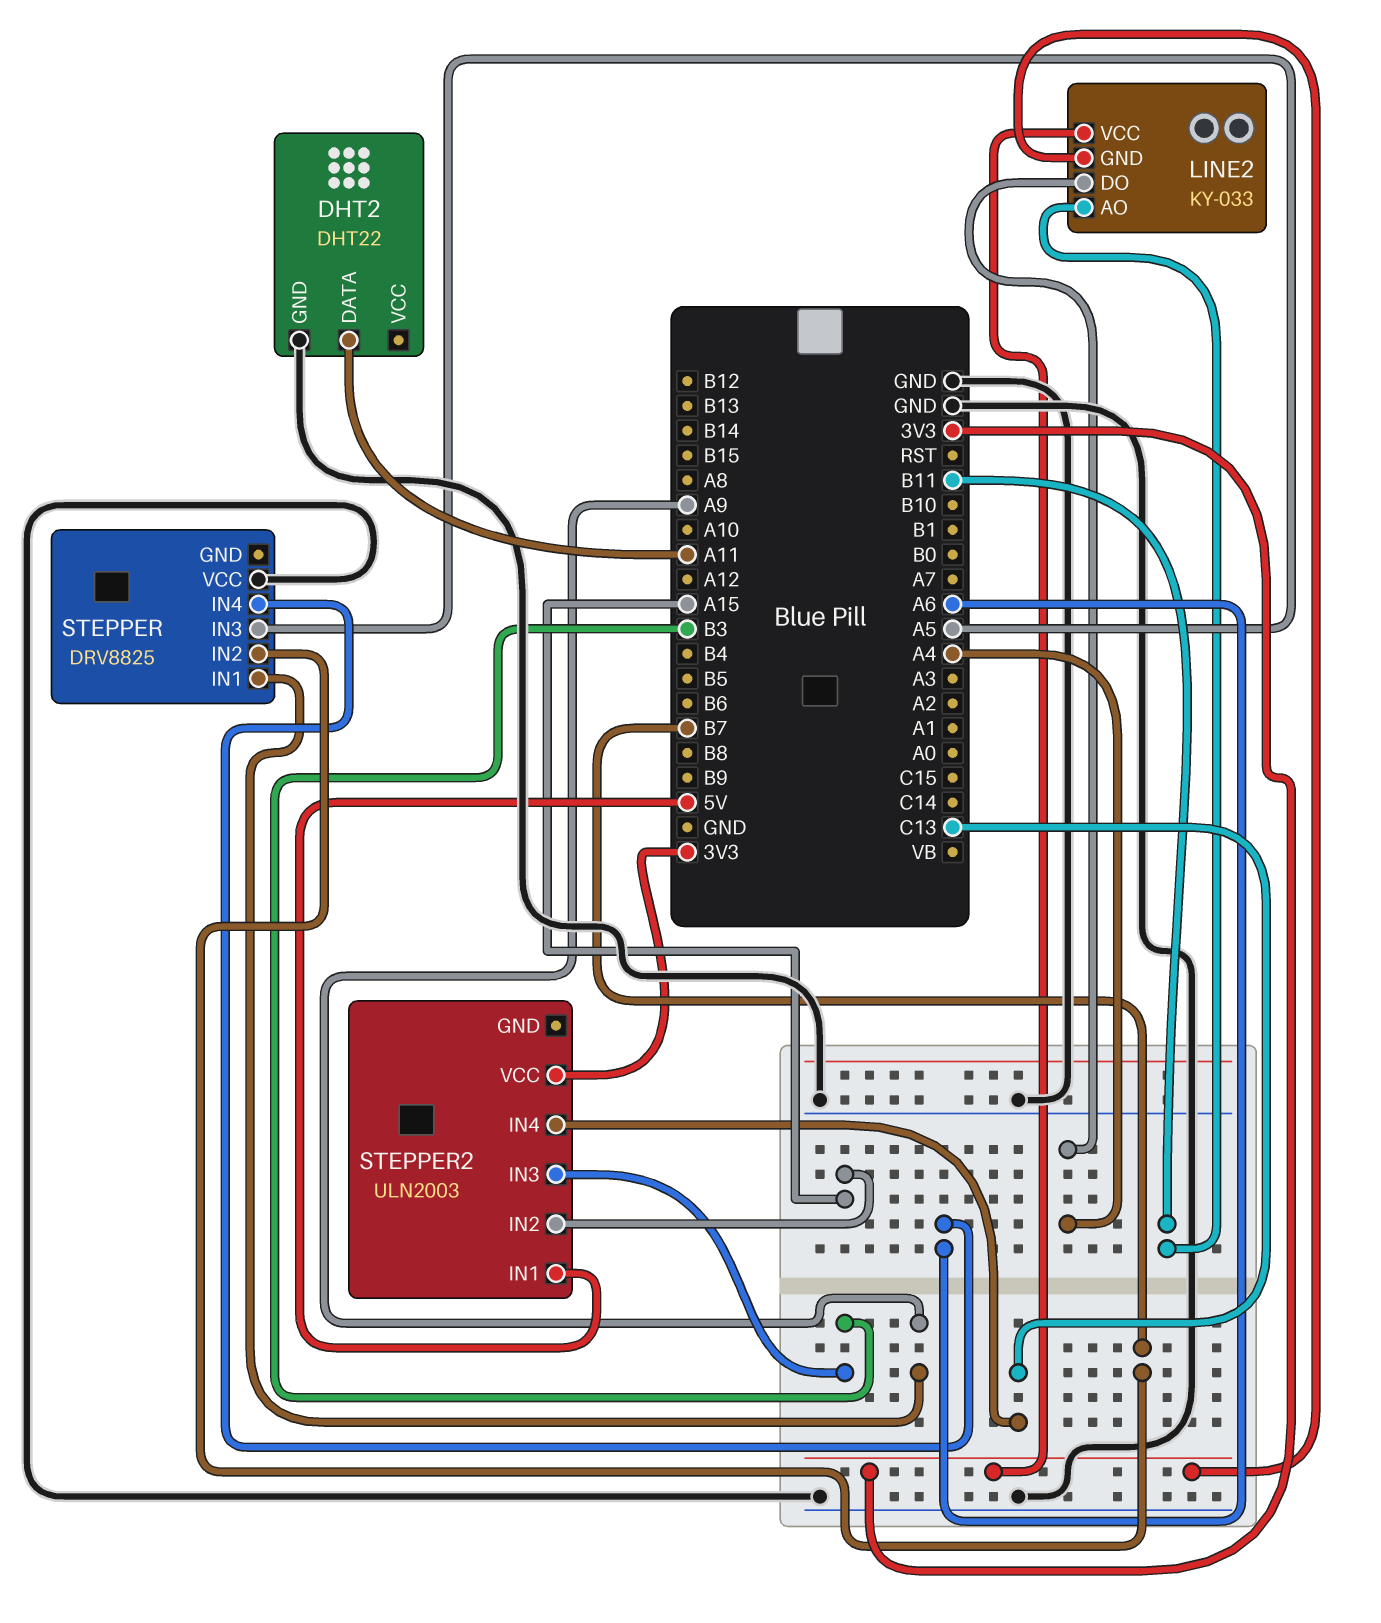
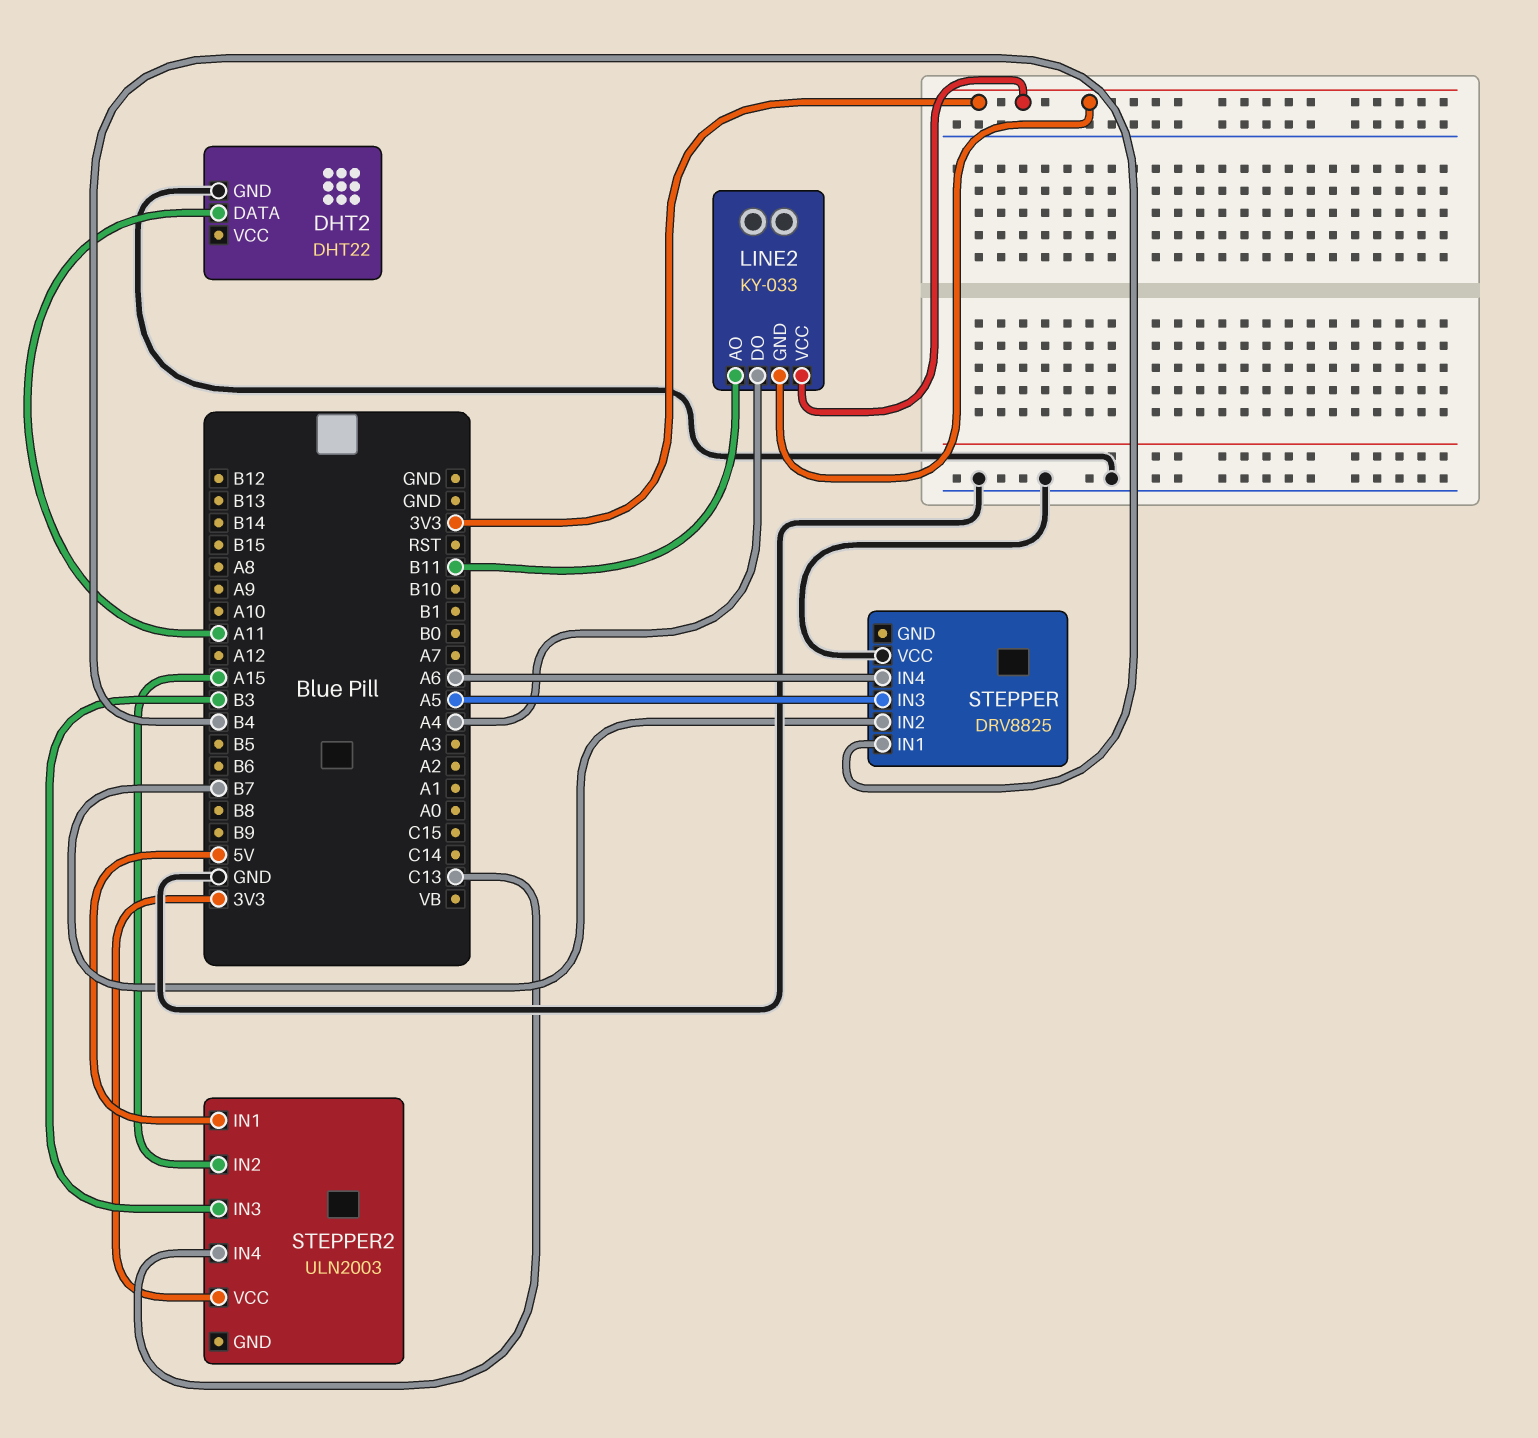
STEPPER pin IN1: A9 -> B4

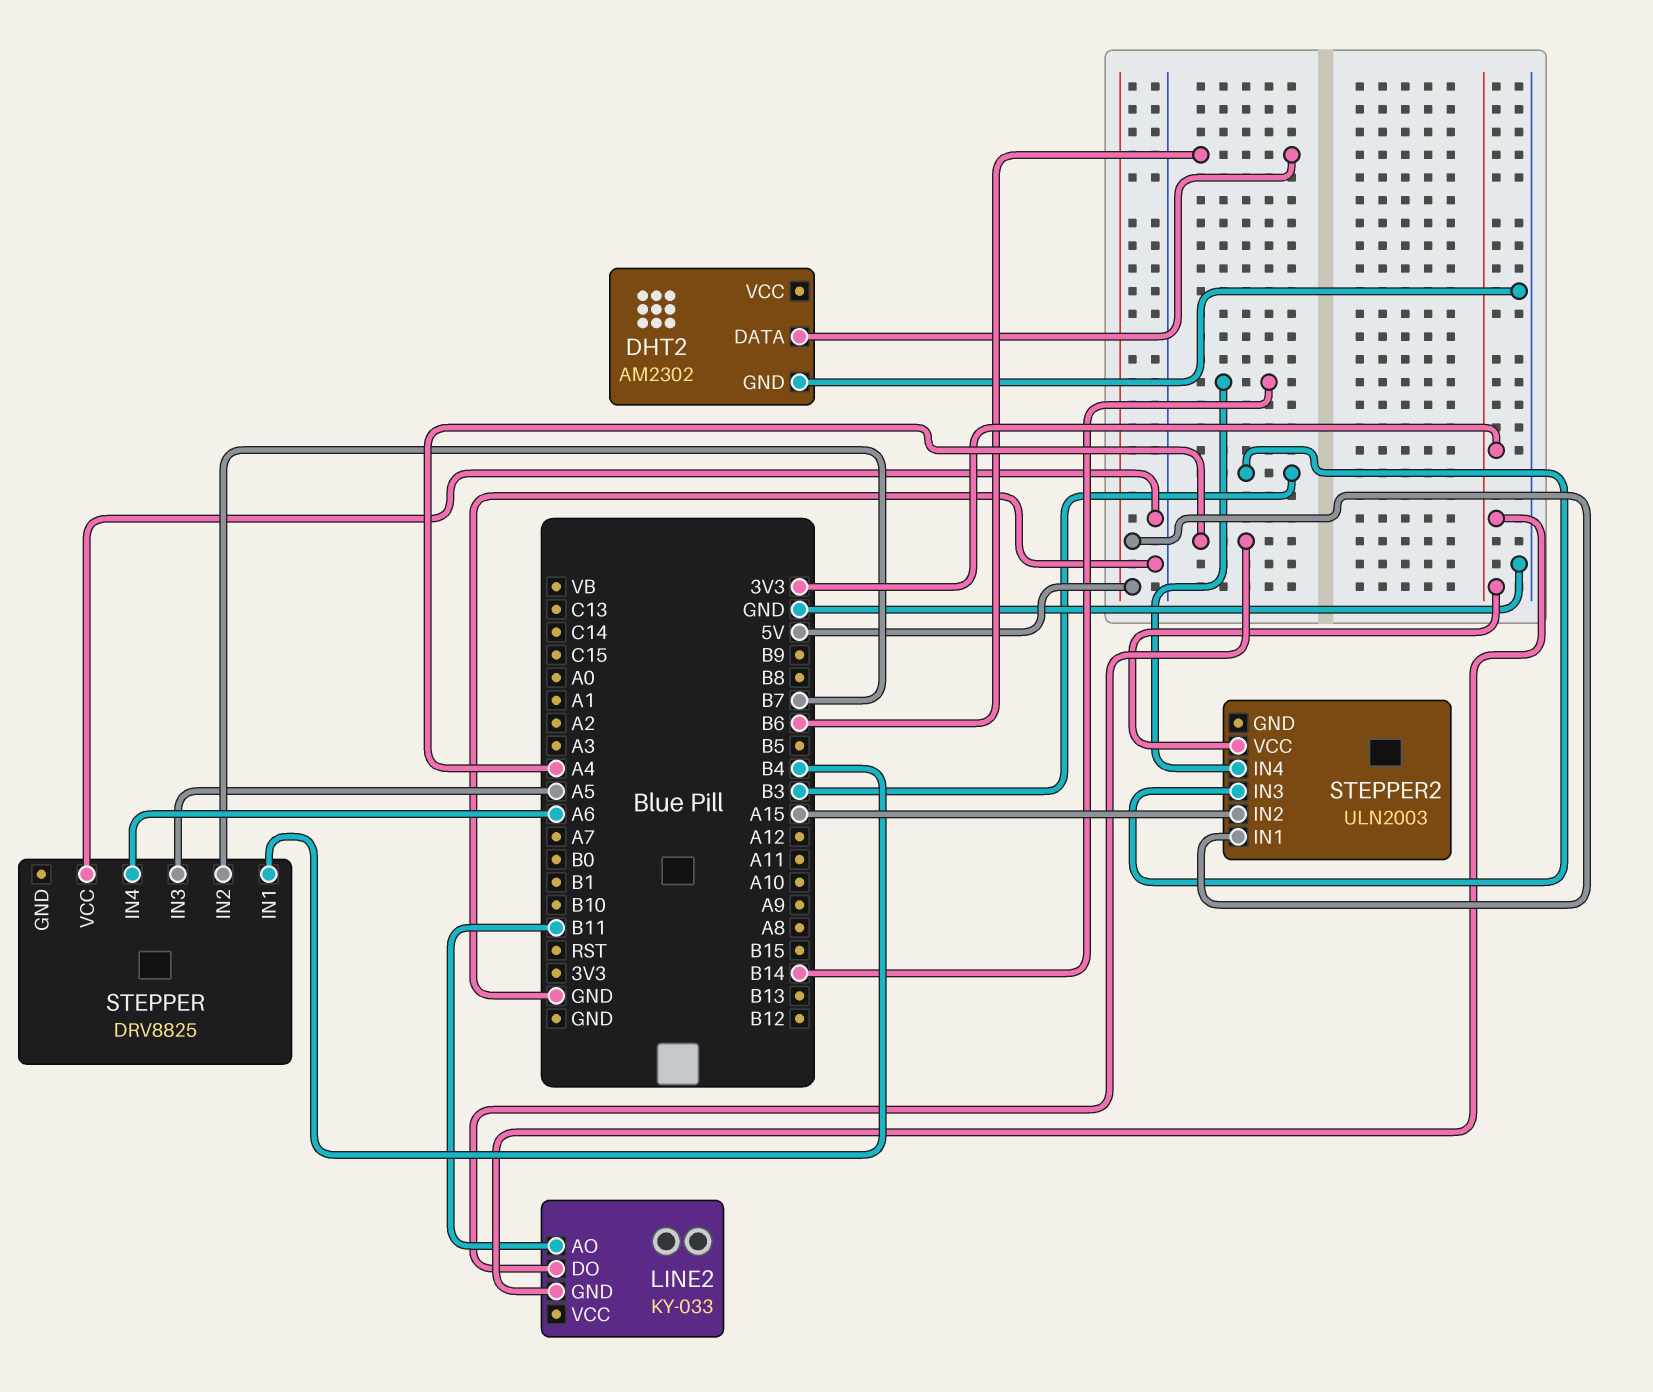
DHT2: DHT22 -> AM2302
DHT2 pin DATA: A11 -> B6
LINE2 pin VCC: 3V3 -> none
STEPPER2 pin IN4: C13 -> B14

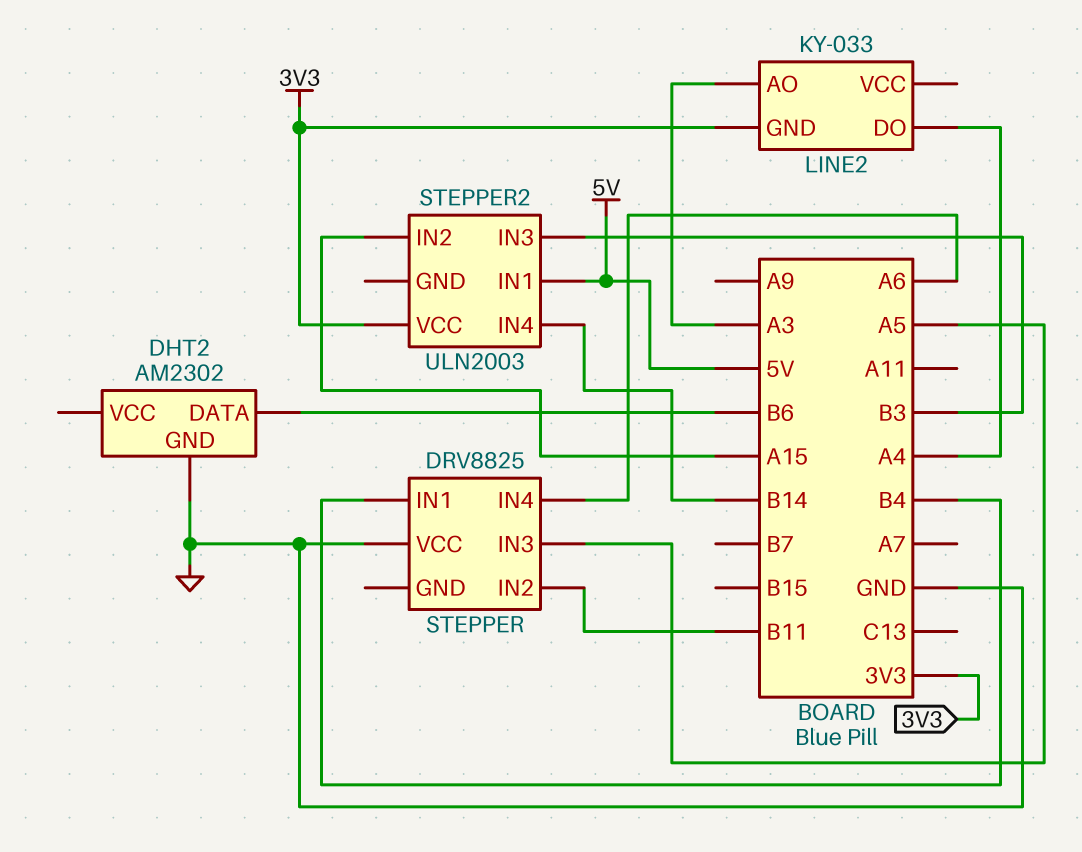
LINE2 pin AO: B11 -> A3
STEPPER pin IN2: B7 -> B11

